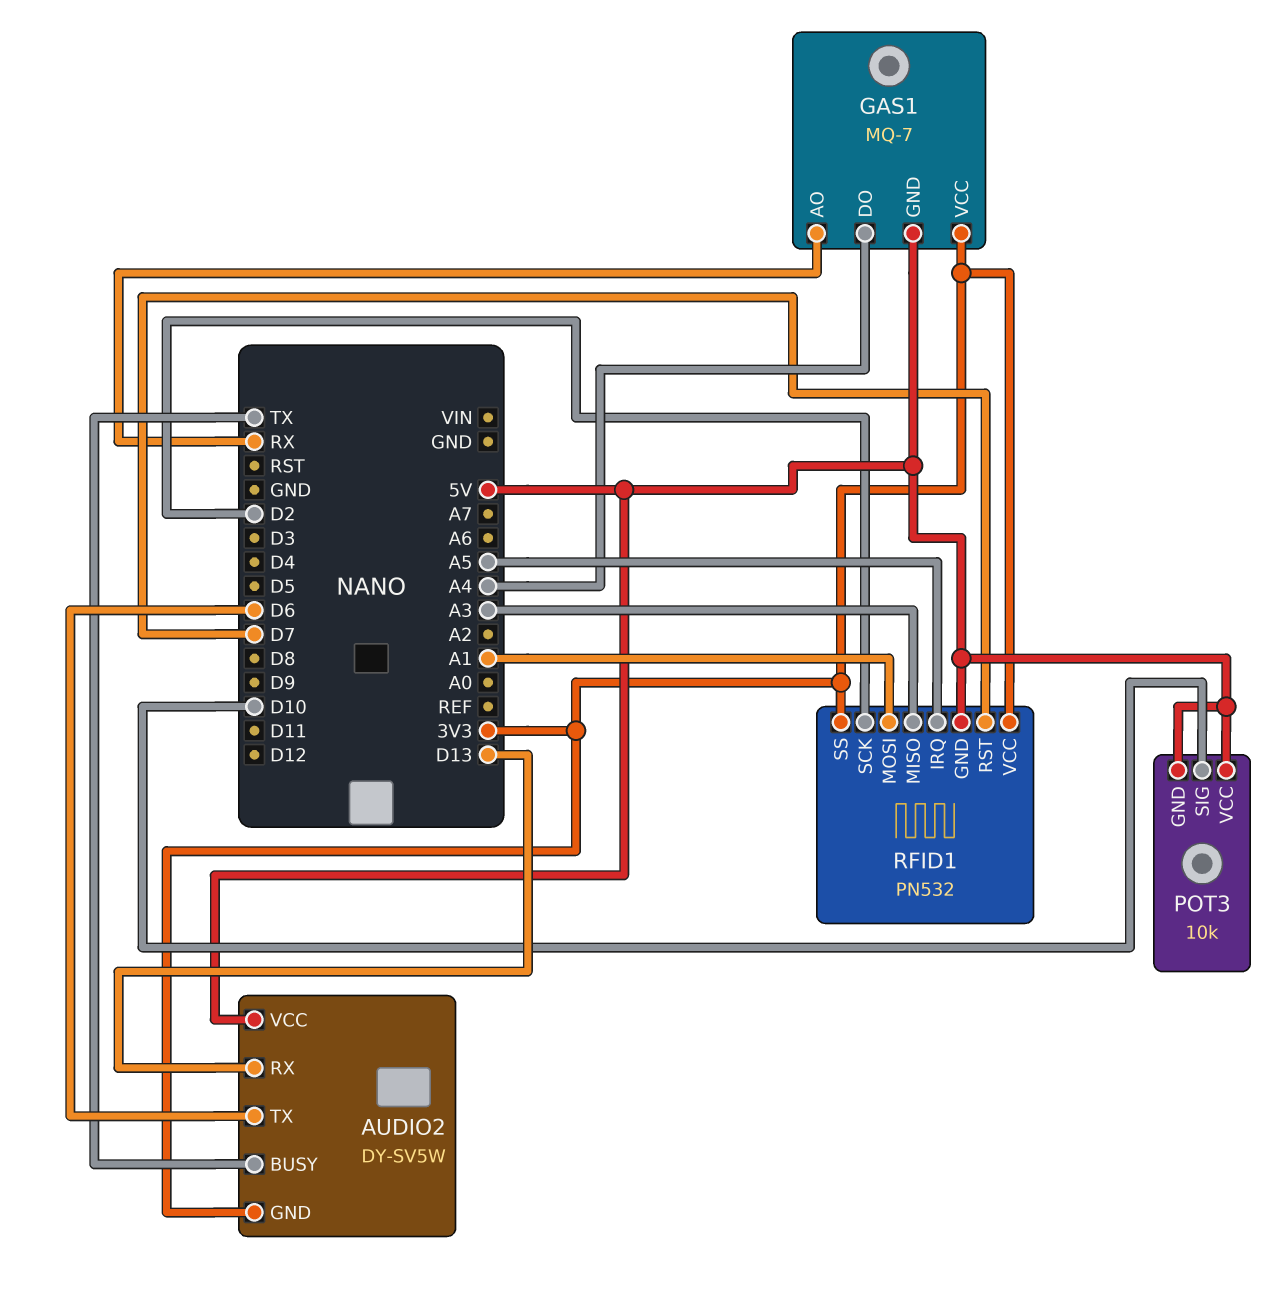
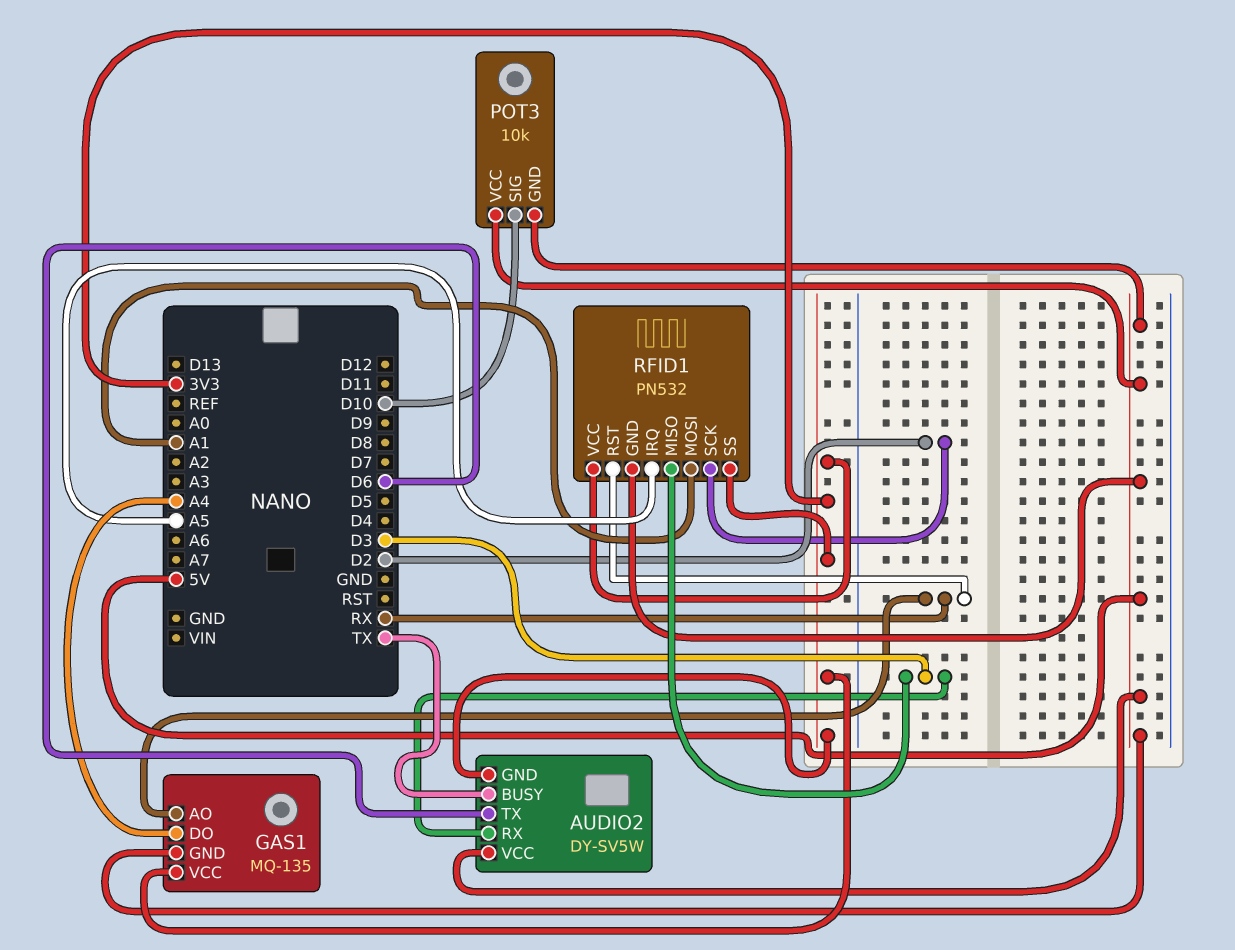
AUDIO2 pin RX: D13 -> D3
GAS1: MQ-7 -> MQ-135
RFID1 pin MISO: A3 -> D3
RFID1 pin RST: D7 -> RX

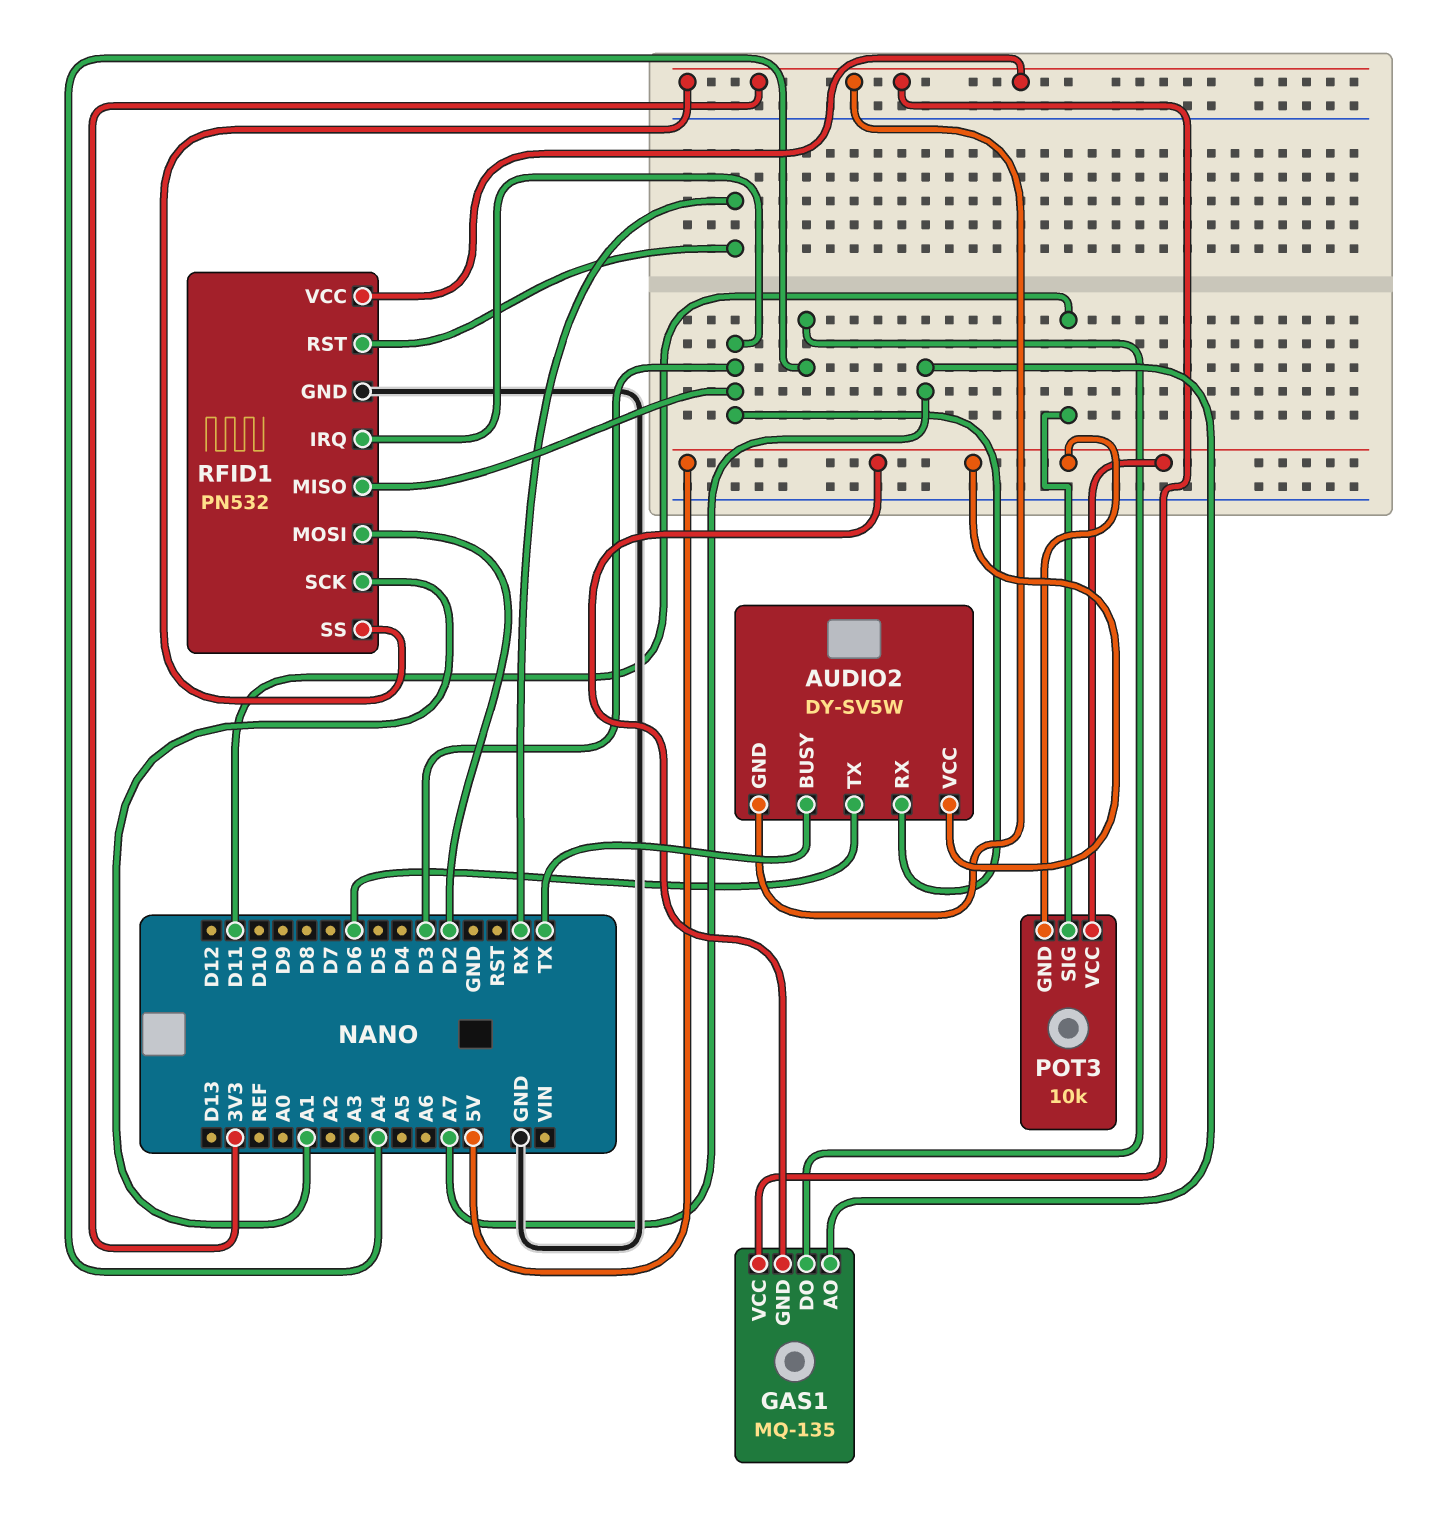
GAS1 pin AO: RX -> A7
POT3 pin SIG: D10 -> D11
RFID1 pin GND: 5V -> GND
RFID1 pin IRQ: A5 -> D3
RFID1 pin MOSI: A1 -> D2
RFID1 pin SCK: D2 -> A1

